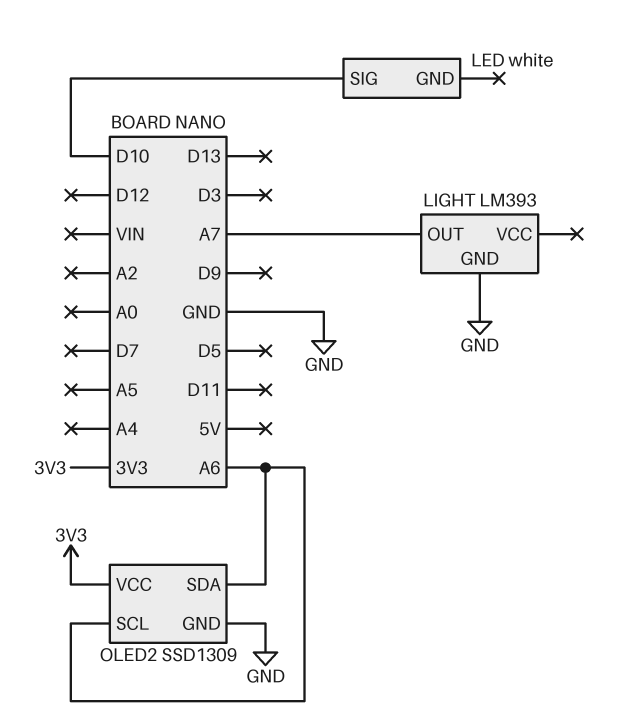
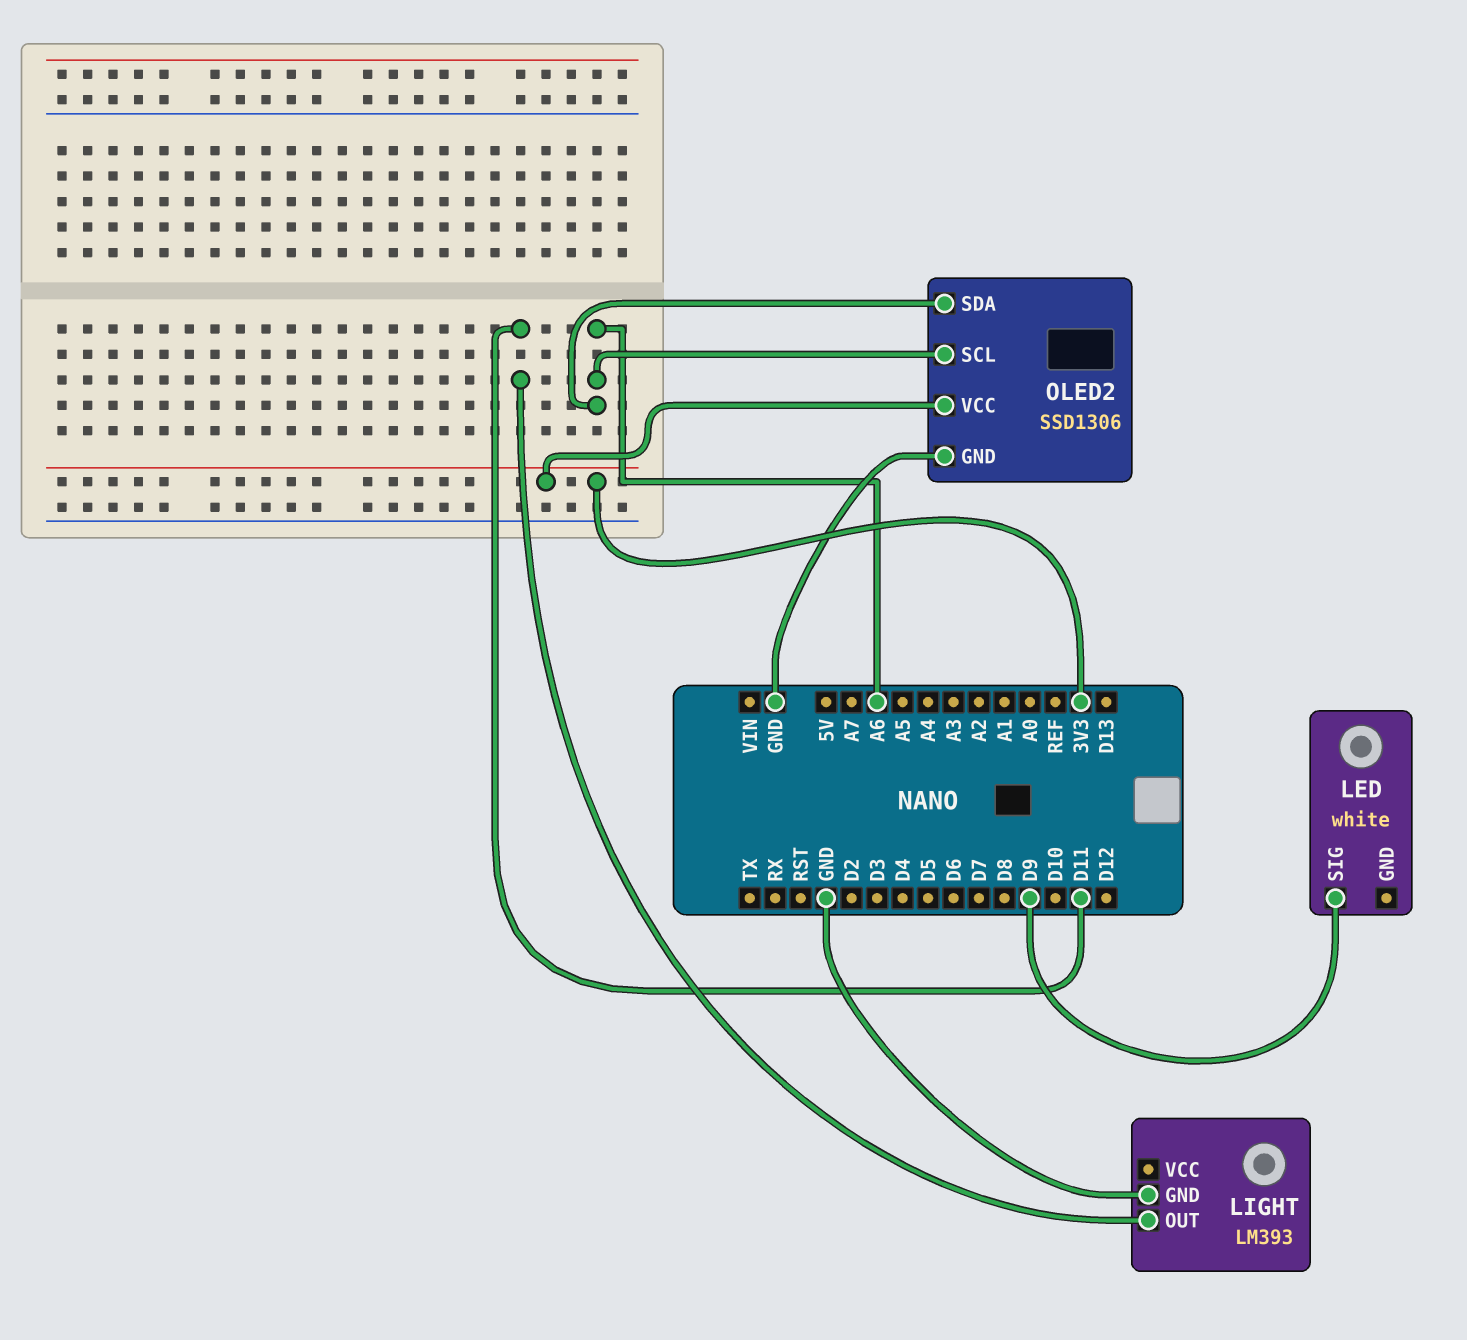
LED pin SIG: D10 -> D9
LIGHT pin OUT: A7 -> D11
OLED2: SSD1309 -> SSD1306

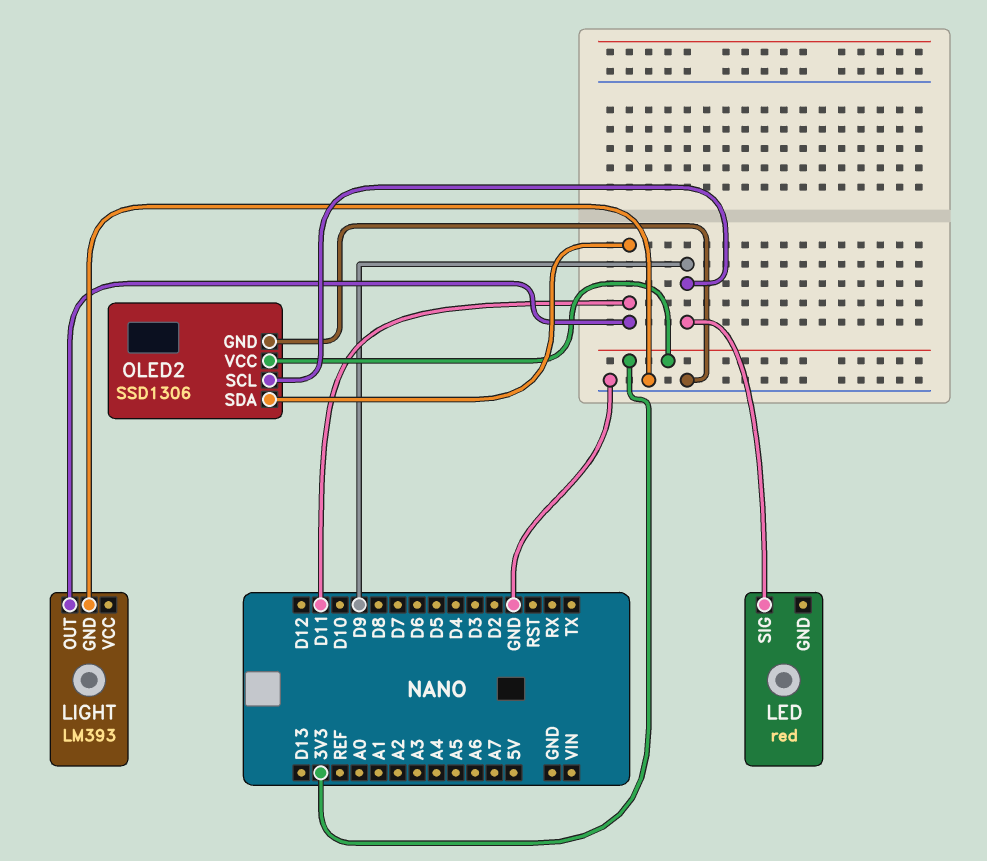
LED: white -> red
OLED2 pin SCL: A6 -> D9
OLED2 pin SDA: A6 -> D11

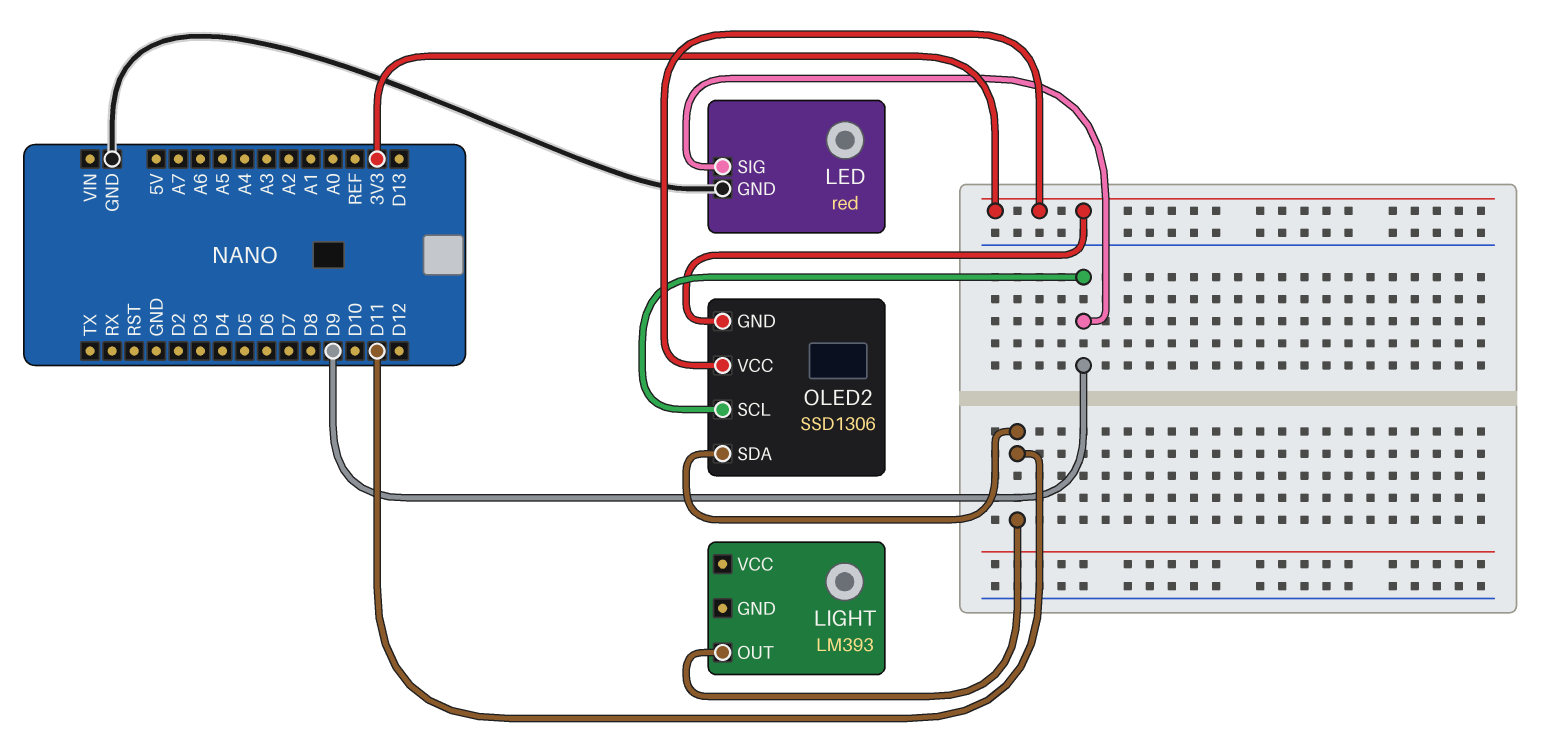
LED pin GND: none -> GND
LIGHT pin GND: GND -> none
OLED2 pin GND: GND -> 3V3

